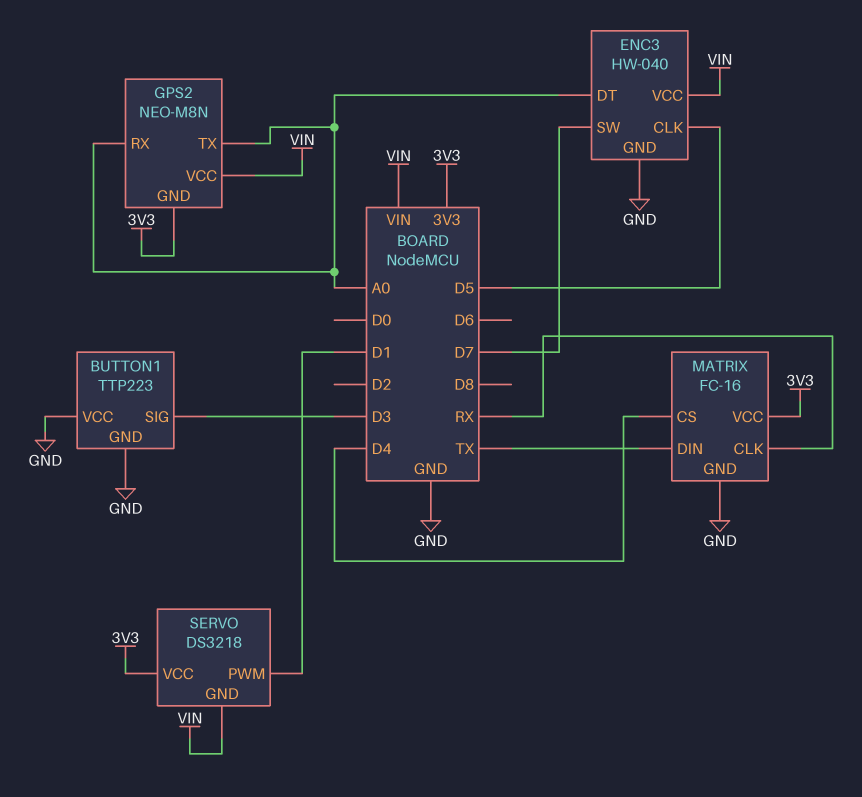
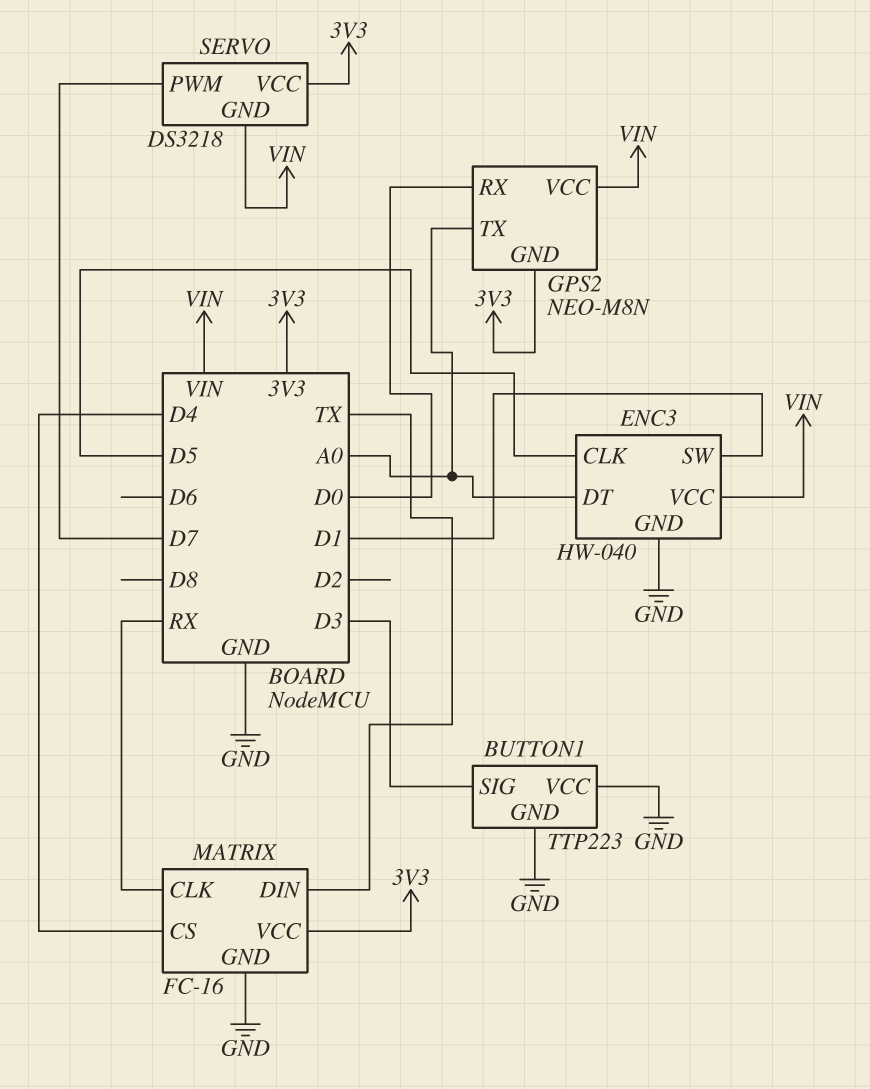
ENC3 pin SW: D7 -> D1
GPS2 pin RX: A0 -> D0
SERVO pin PWM: D1 -> D7

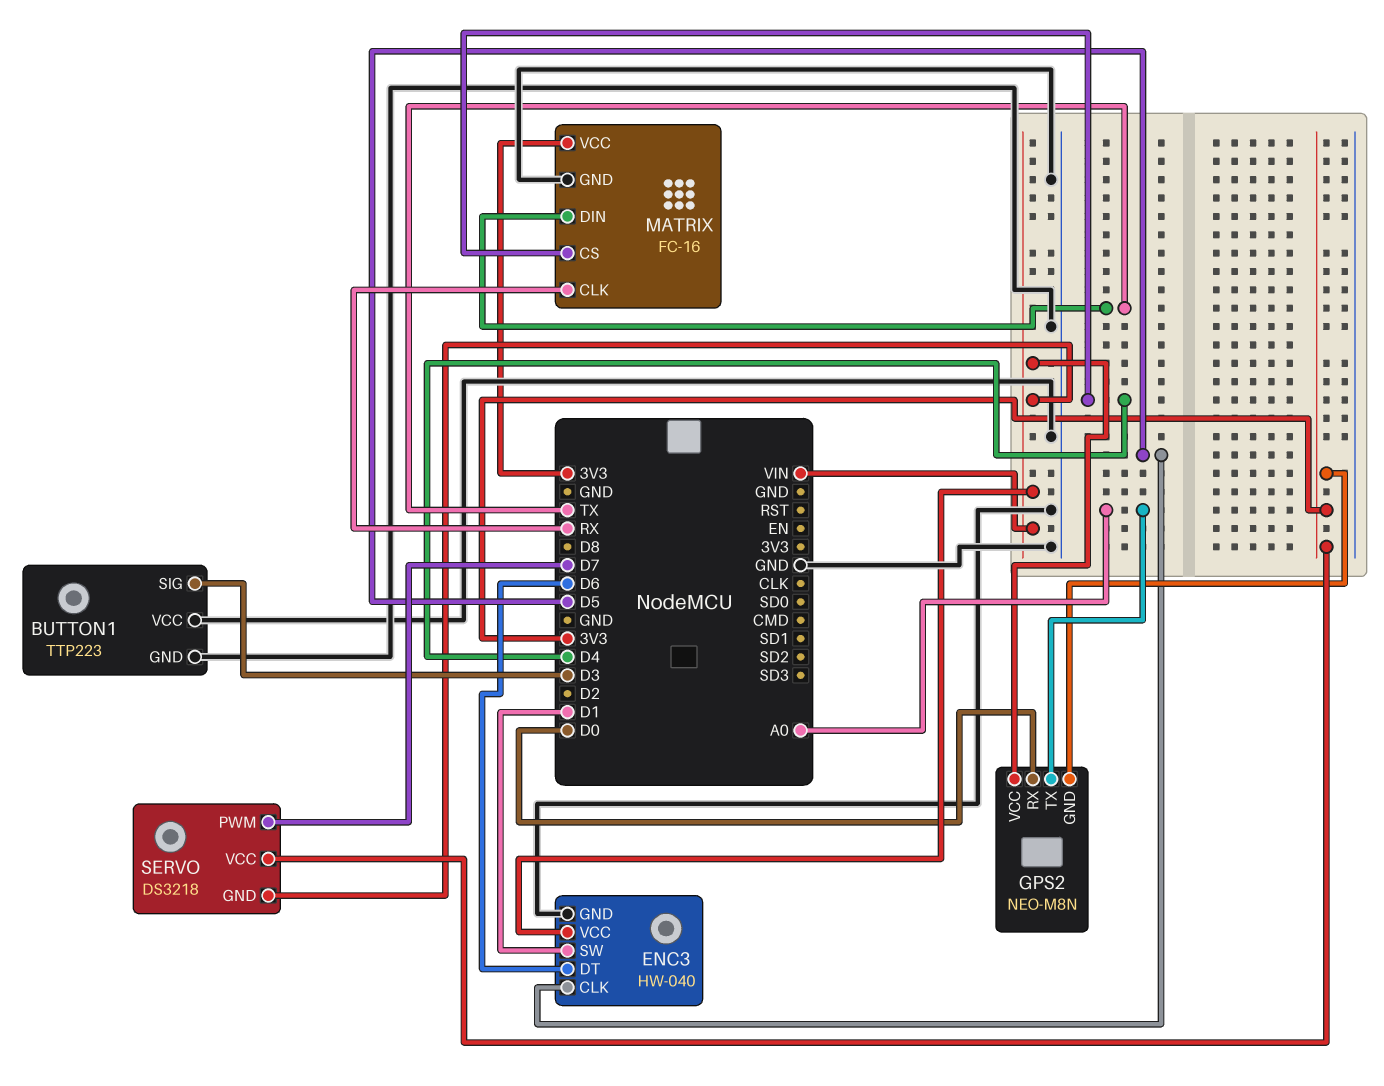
ENC3 pin DT: A0 -> D6

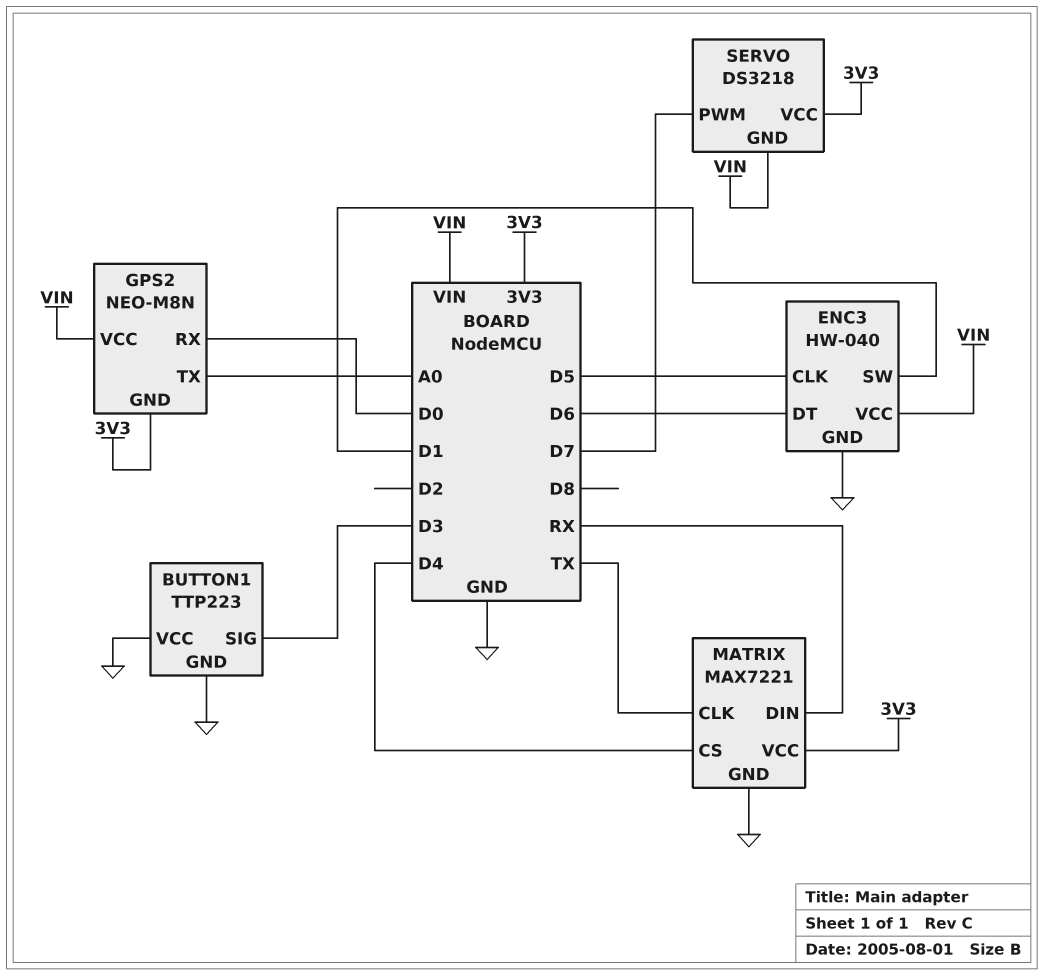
MATRIX: FC-16 -> MAX7221
MATRIX pin CLK: RX -> TX
MATRIX pin DIN: TX -> RX

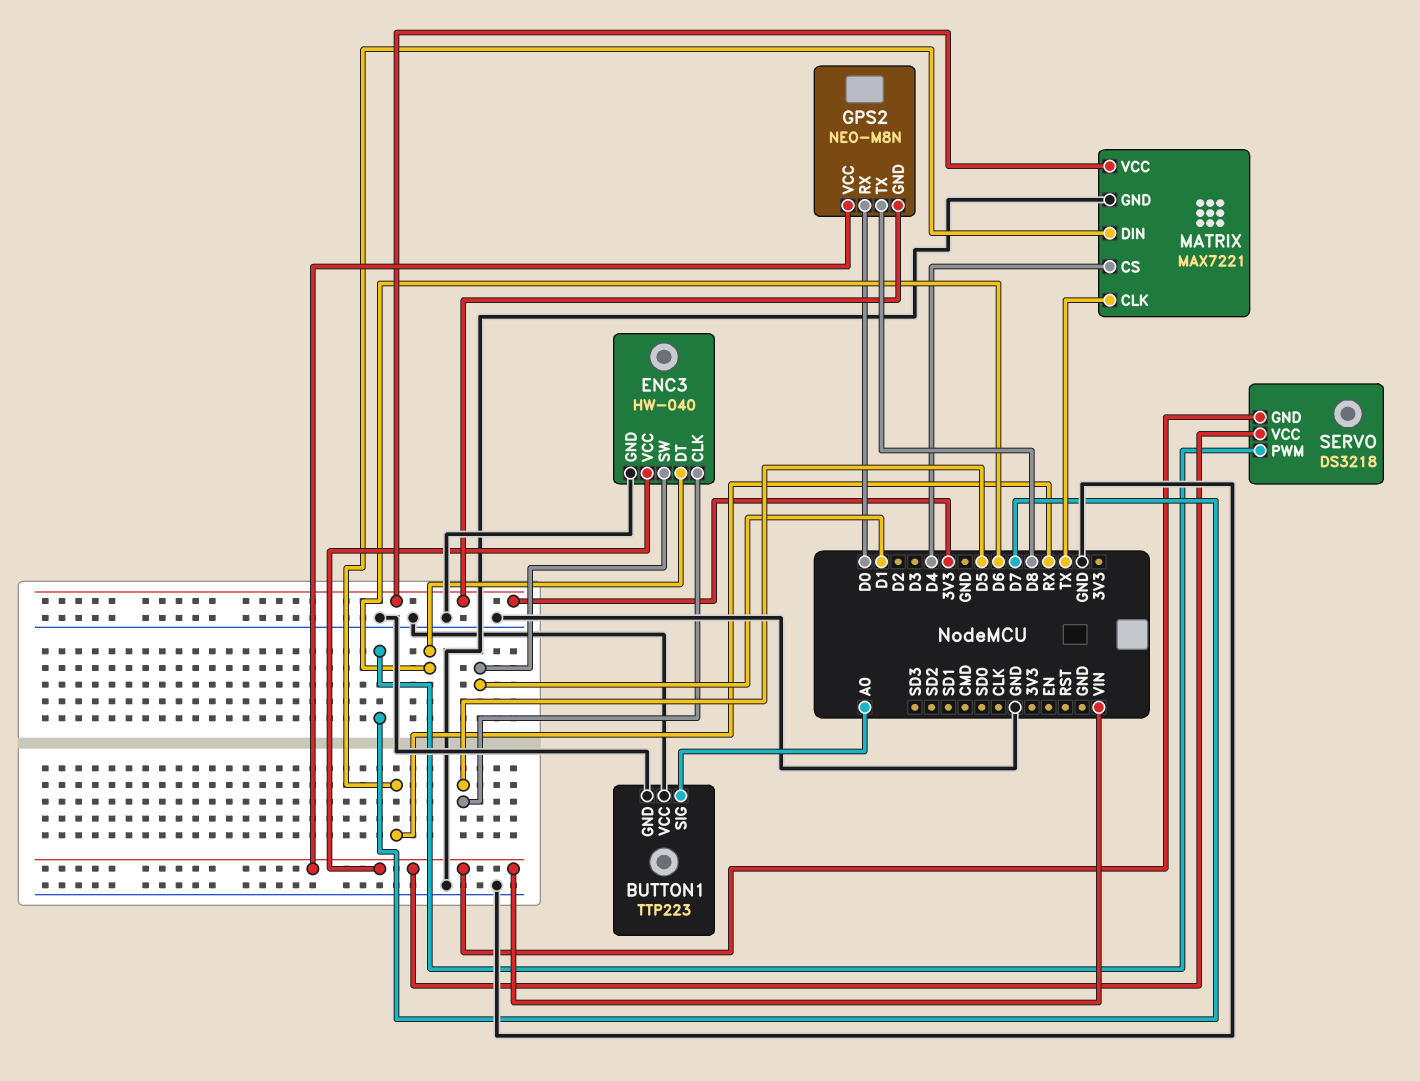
BUTTON1 pin SIG: D3 -> A0
GPS2 pin TX: A0 -> D8
SERVO pin VCC: 3V3 -> VIN

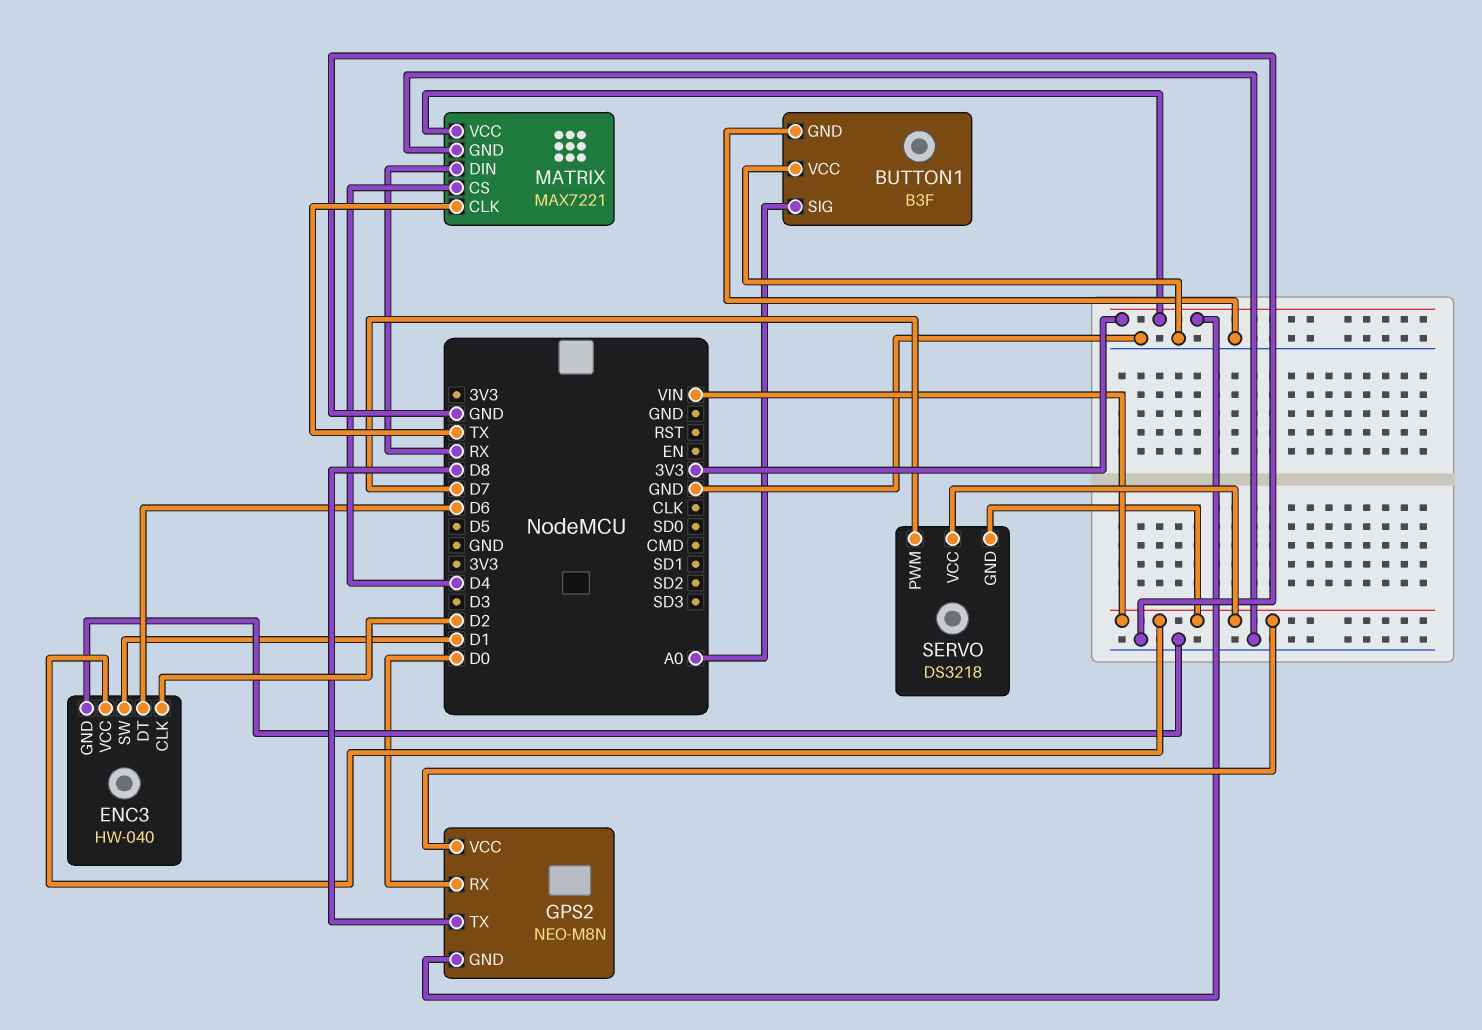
BUTTON1: TTP223 -> B3F
ENC3 pin CLK: D5 -> D2

